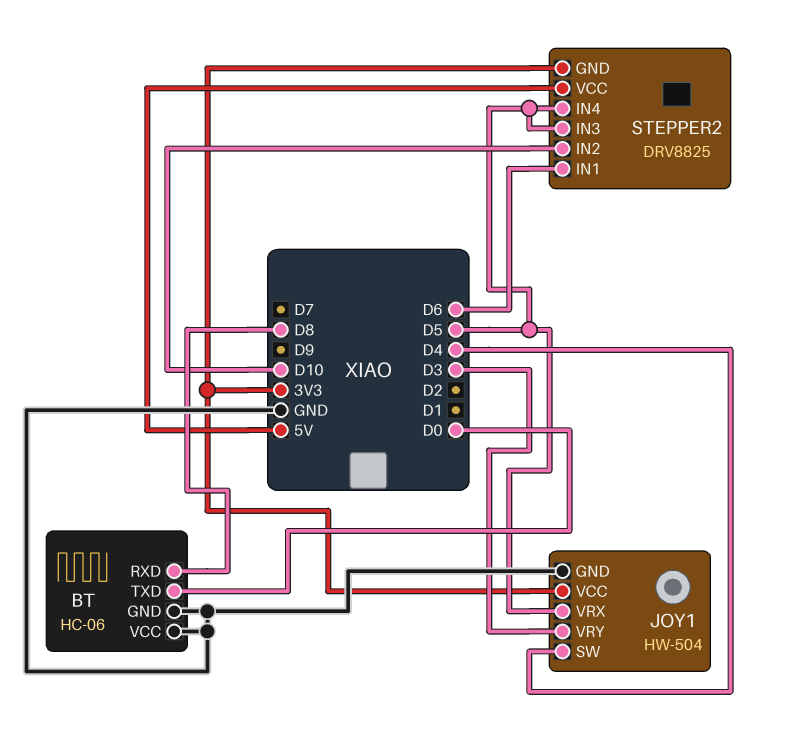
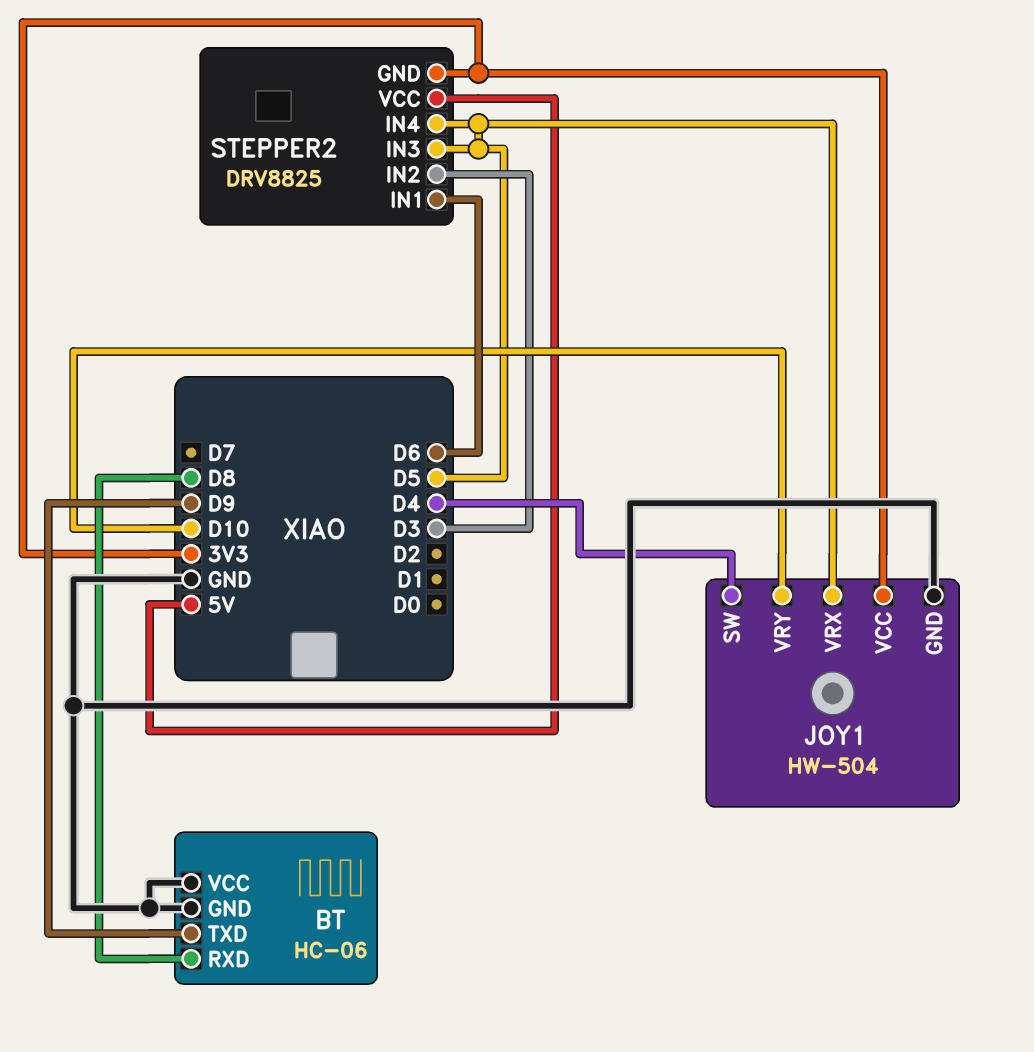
BT pin TXD: D0 -> D9
JOY1 pin VRY: D3 -> D10
STEPPER2 pin IN2: D10 -> D3

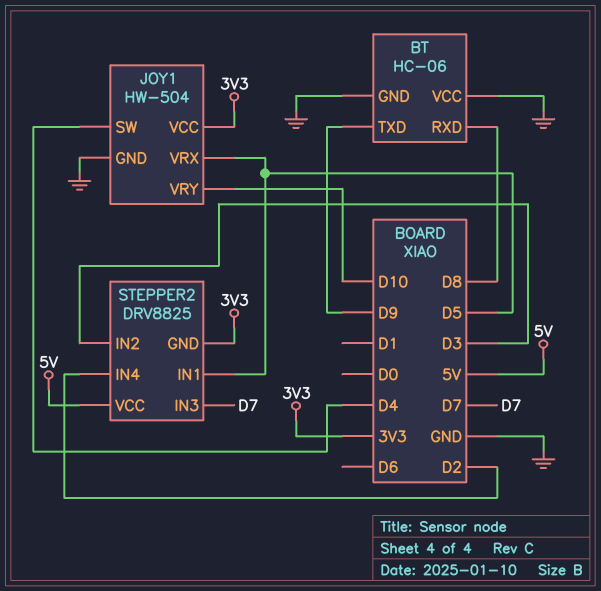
STEPPER2 pin IN1: D6 -> D5
STEPPER2 pin IN3: D5 -> D7
STEPPER2 pin IN4: D5 -> D2

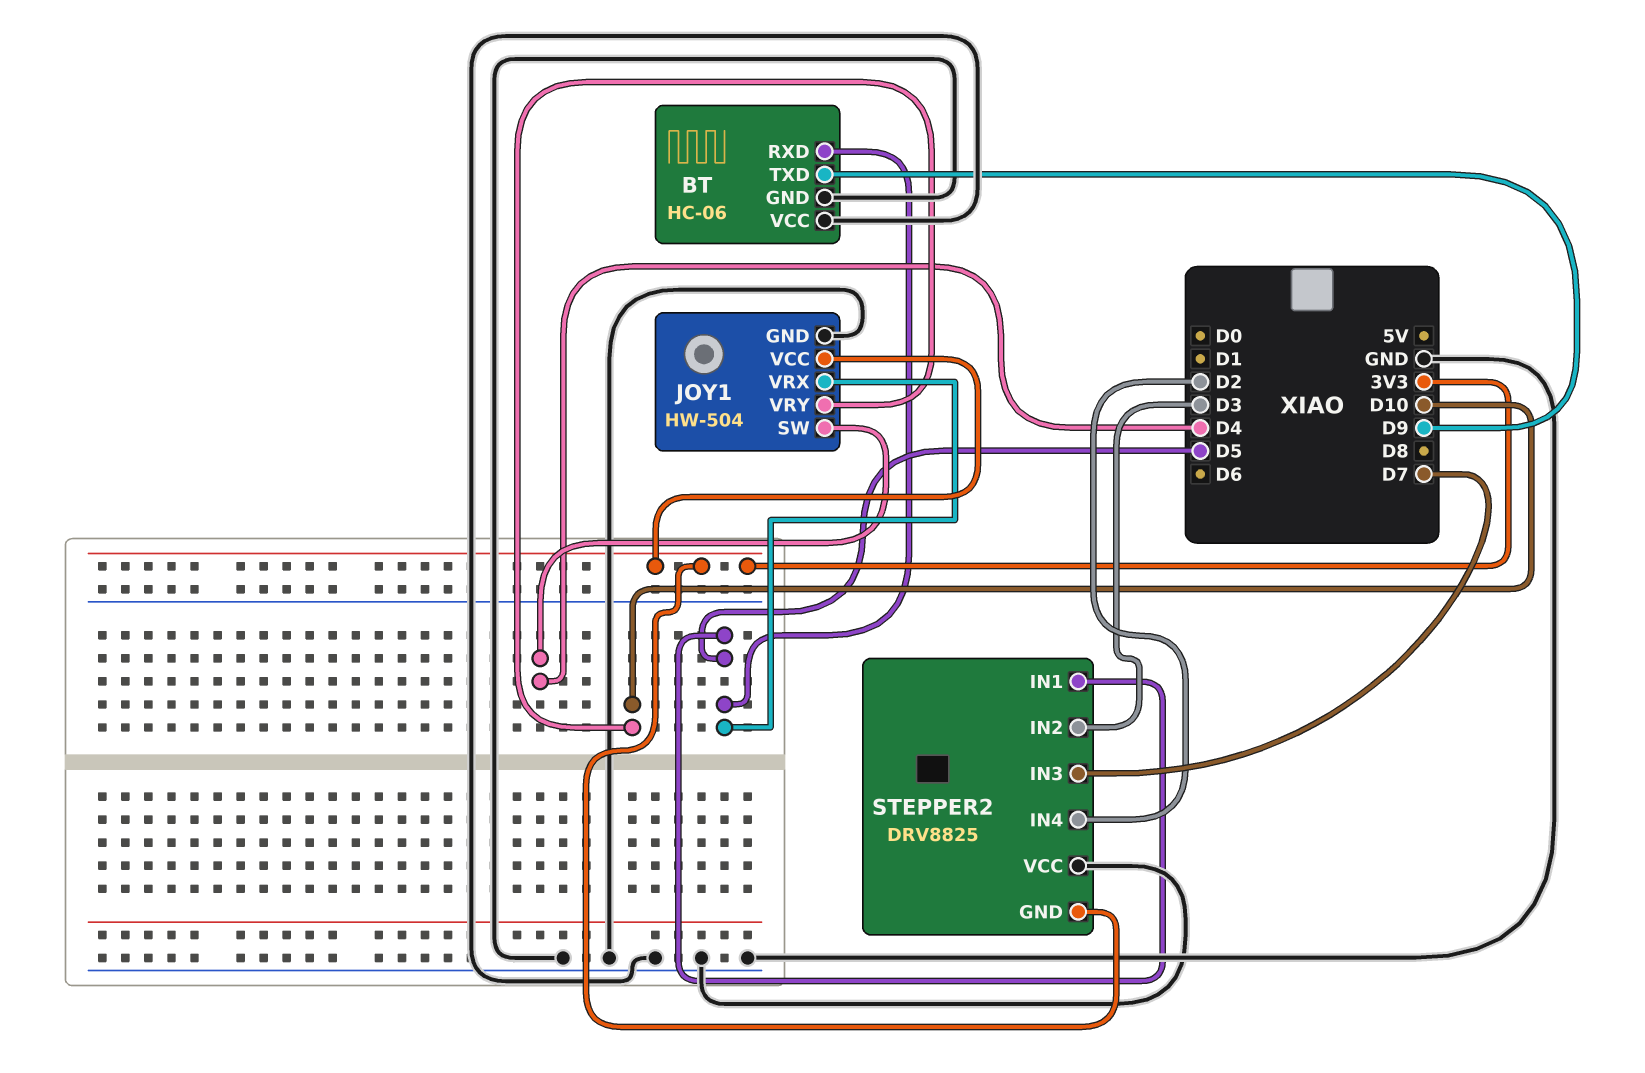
BT pin RXD: D8 -> D5
STEPPER2 pin VCC: 5V -> GND

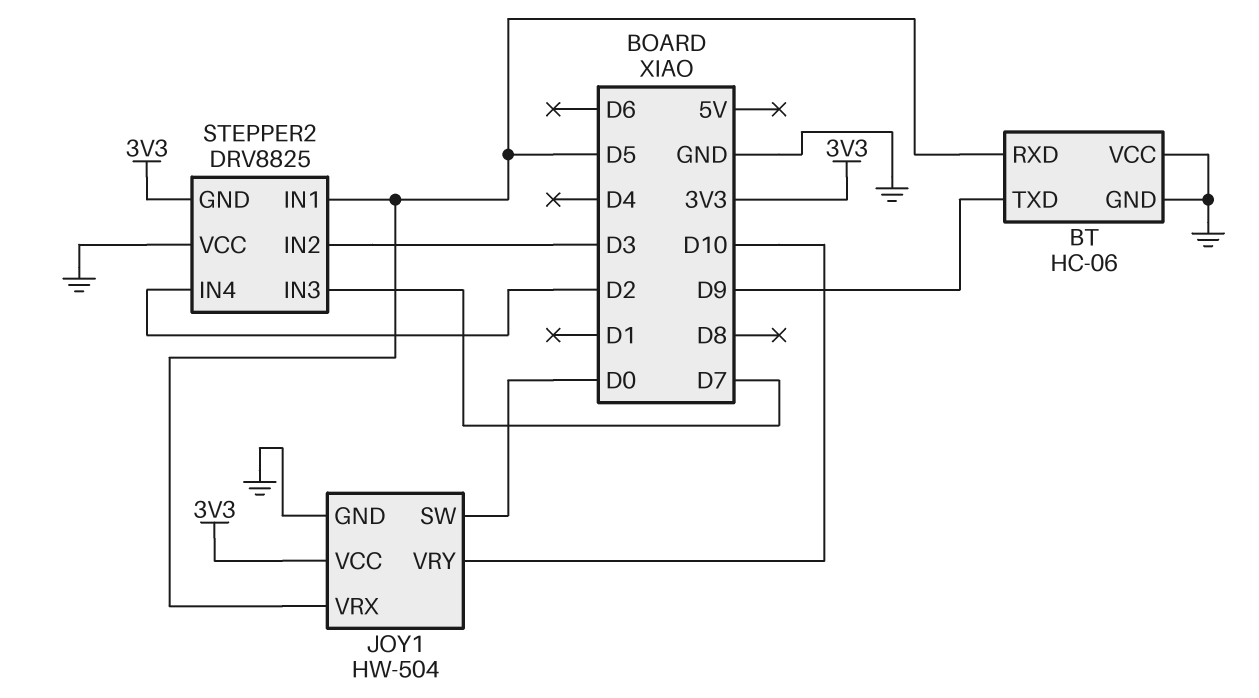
JOY1 pin SW: D4 -> D0

